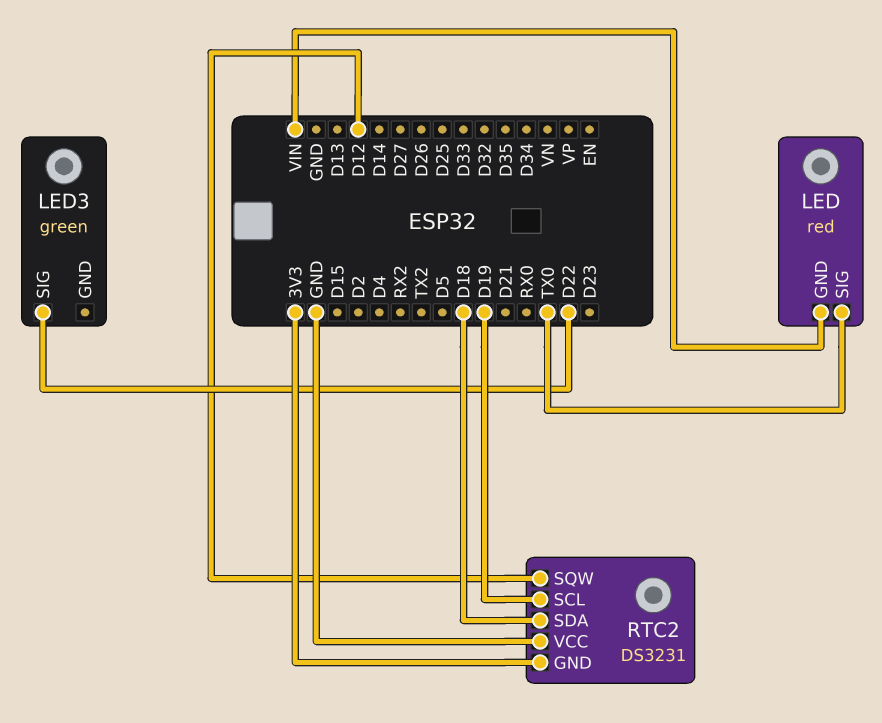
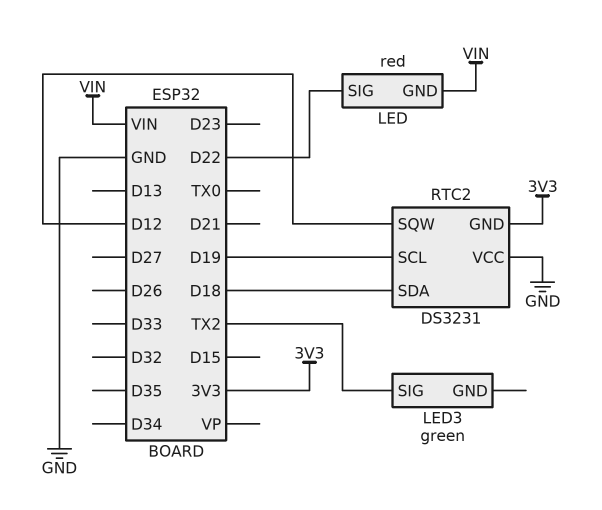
LED pin SIG: TX0 -> D22
LED3 pin SIG: D22 -> TX2

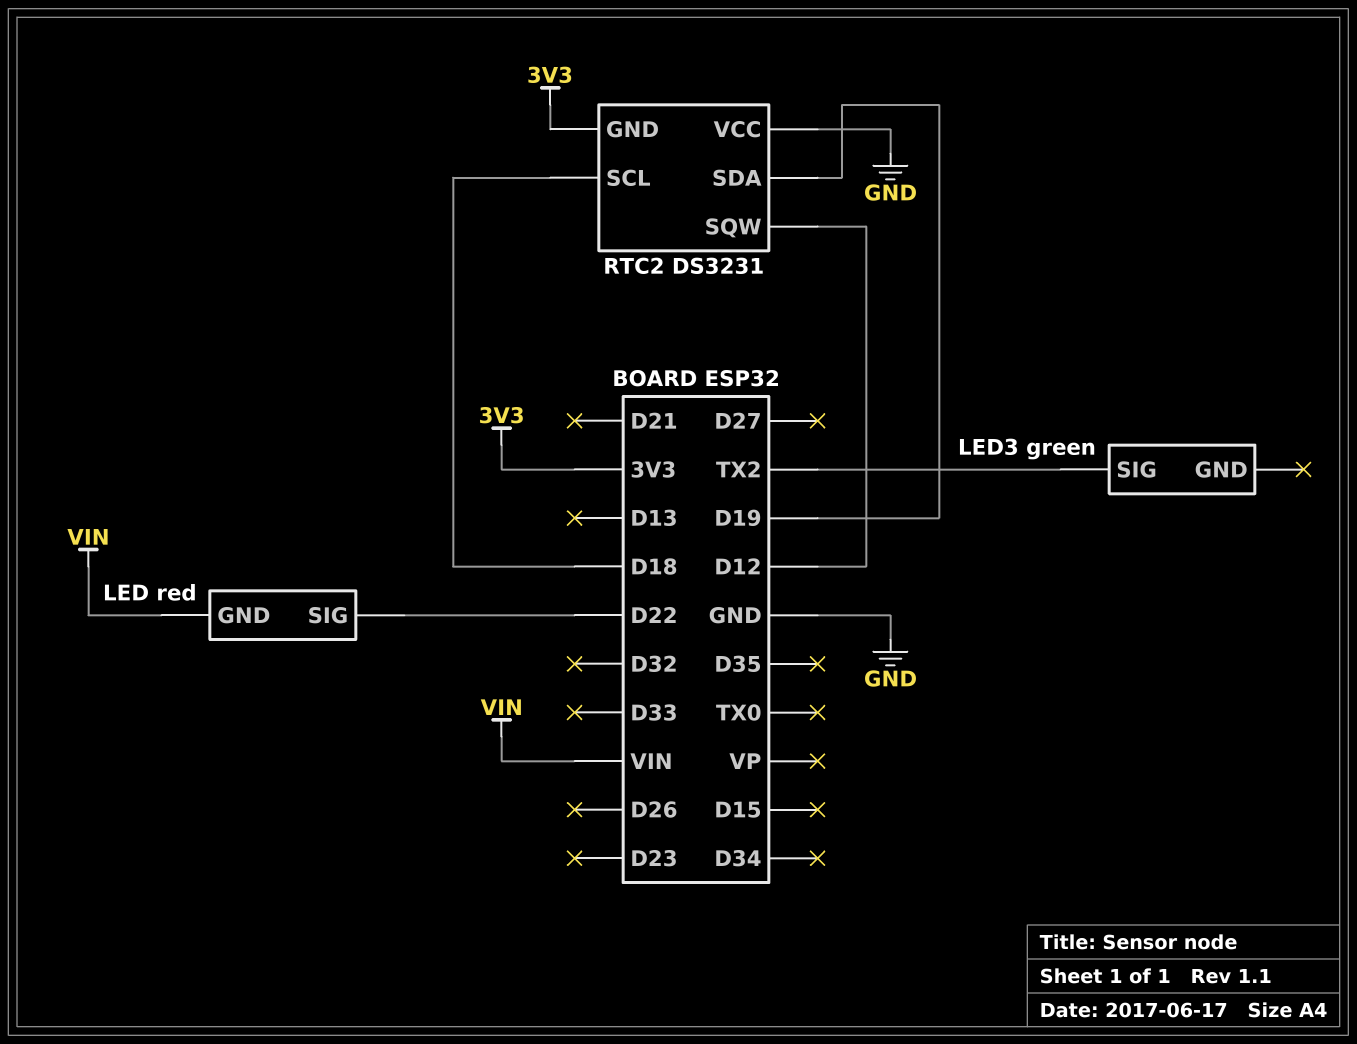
RTC2 pin SCL: D19 -> D18
RTC2 pin SDA: D18 -> D19

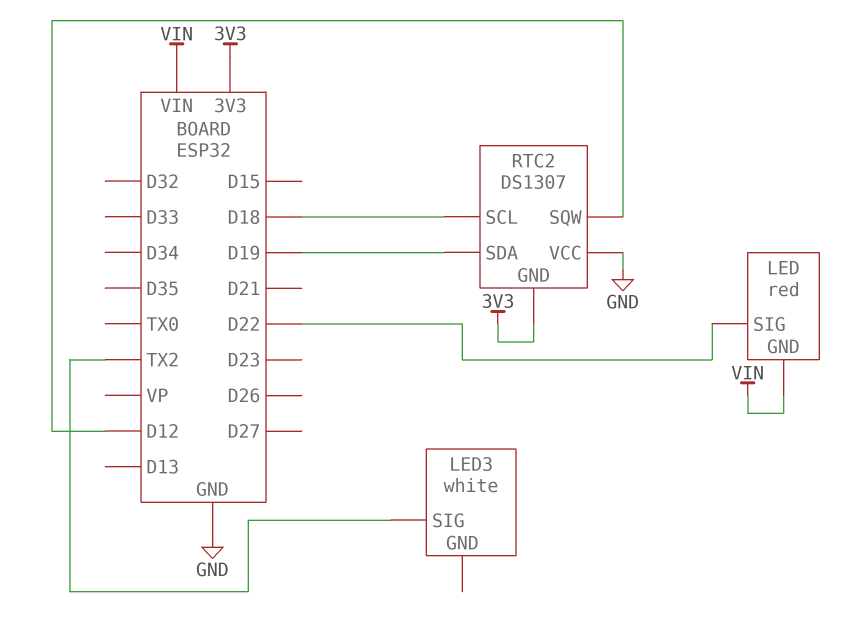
LED3: green -> white
RTC2: DS3231 -> DS1307

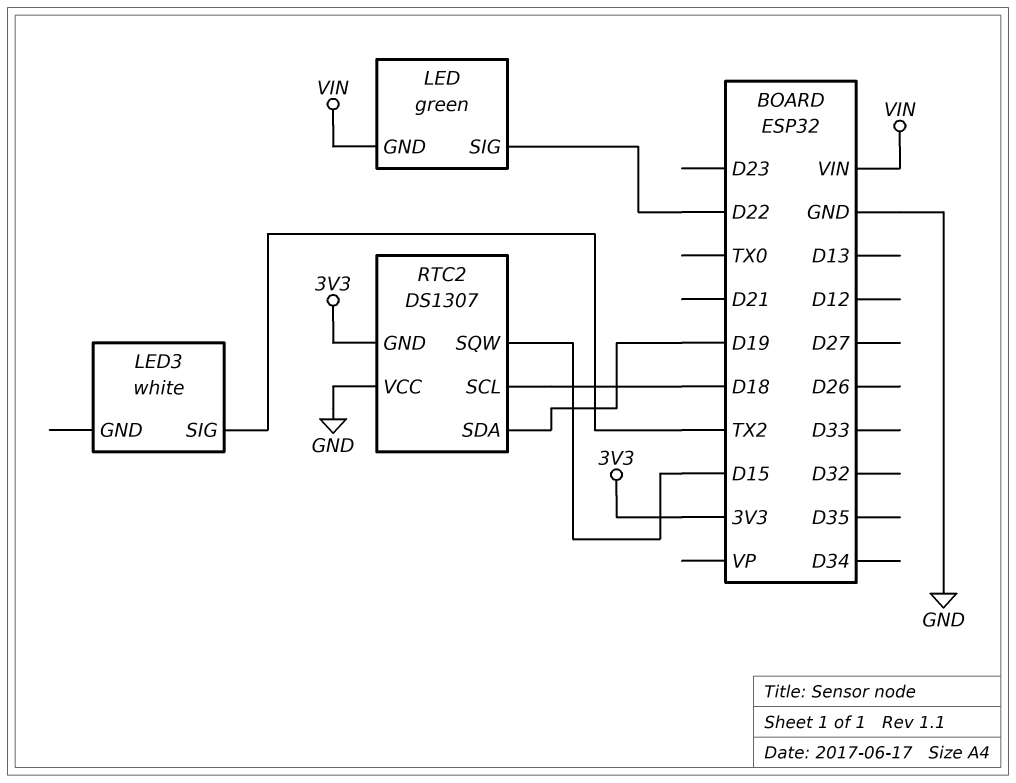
LED: red -> green
RTC2 pin SQW: D12 -> D15

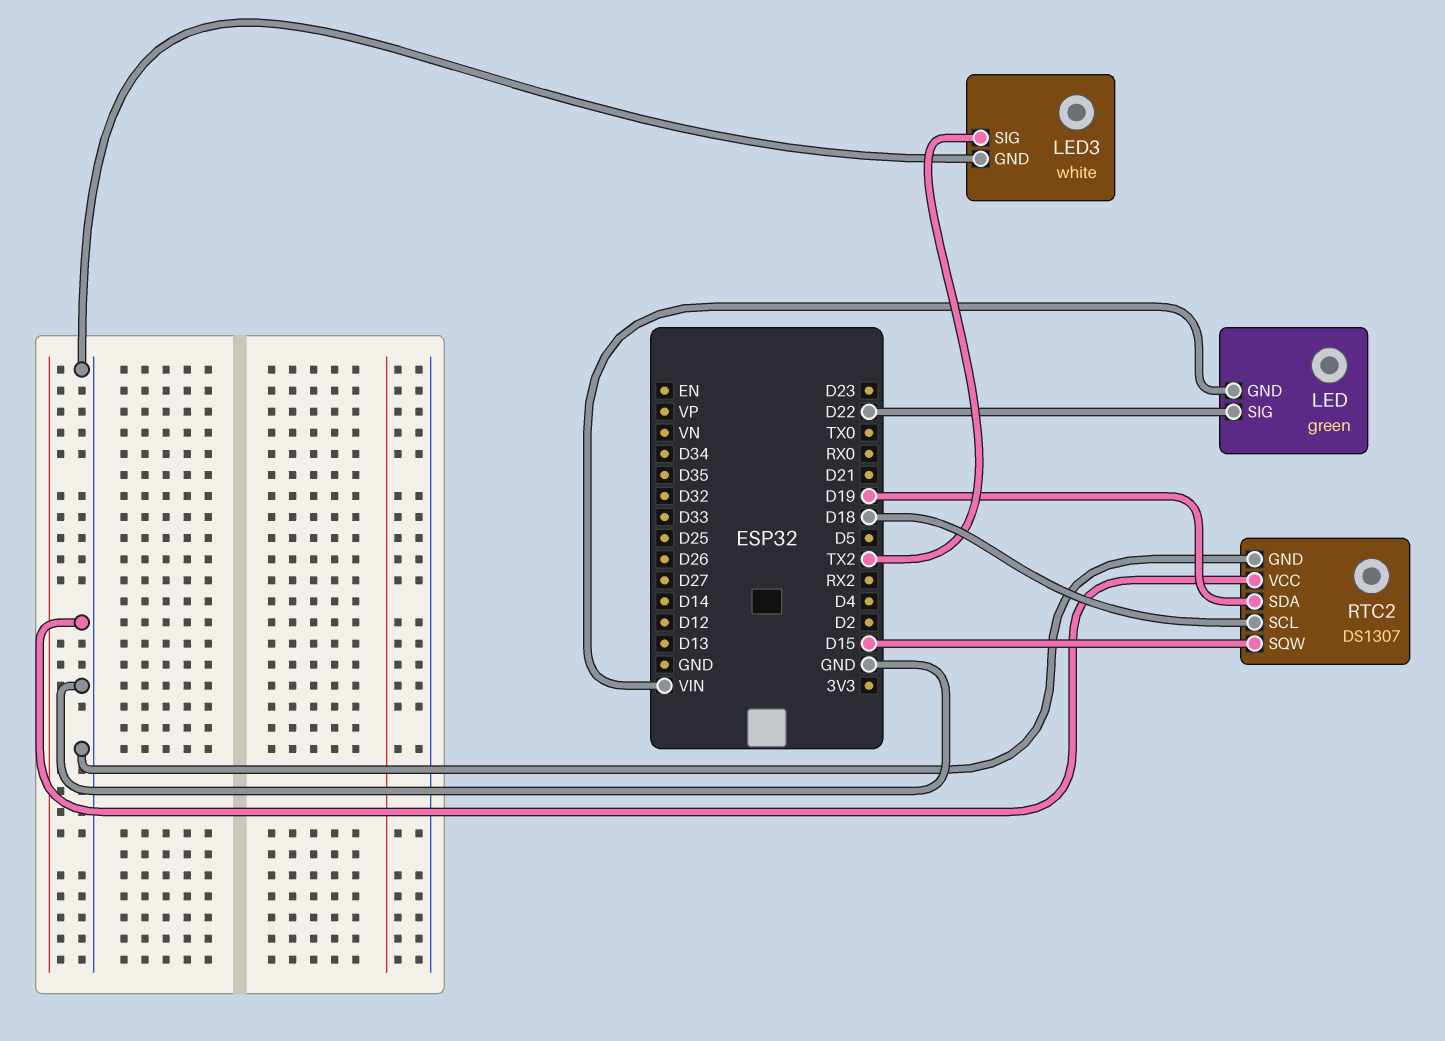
LED3 pin GND: none -> GND
RTC2 pin GND: 3V3 -> GND

